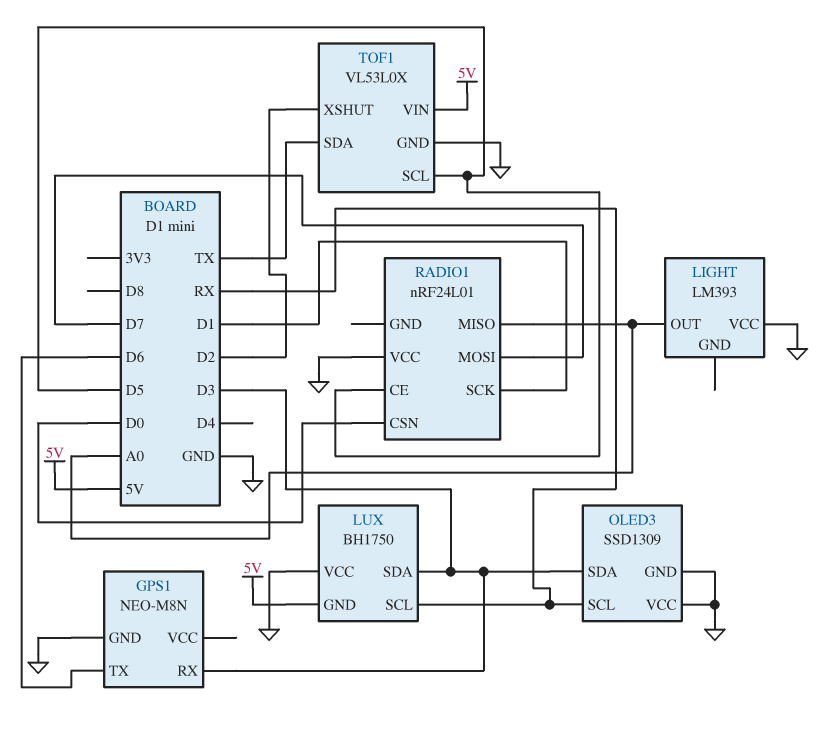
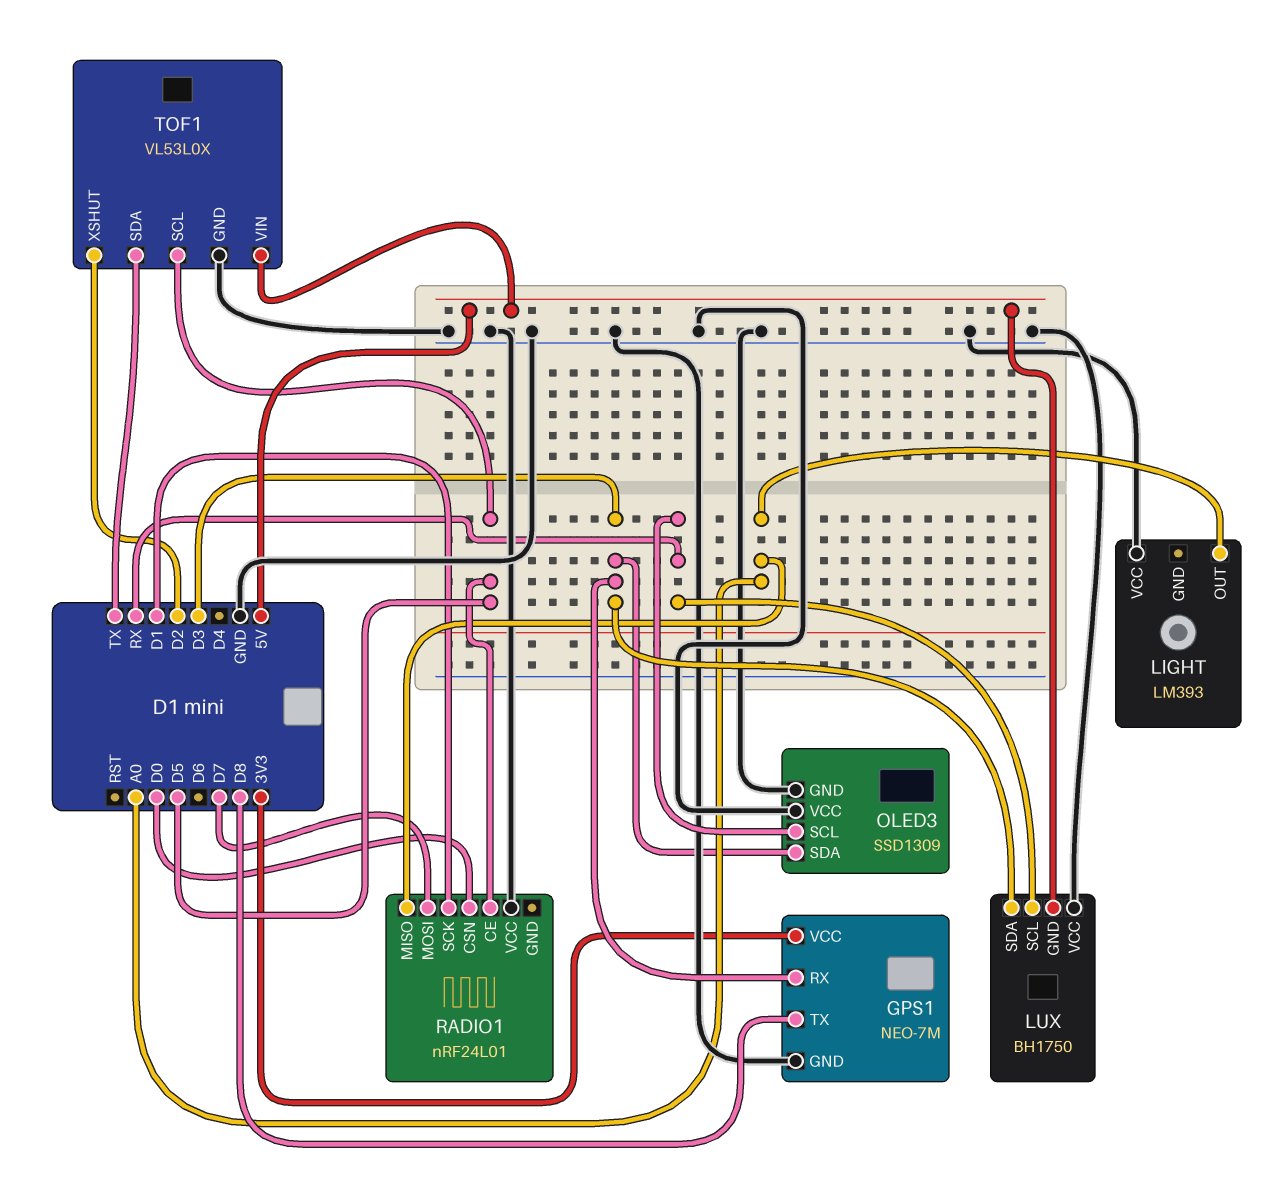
GPS1: NEO-M8N -> NEO-7M
GPS1 pin TX: D6 -> D8
GPS1 pin VCC: none -> 3V3

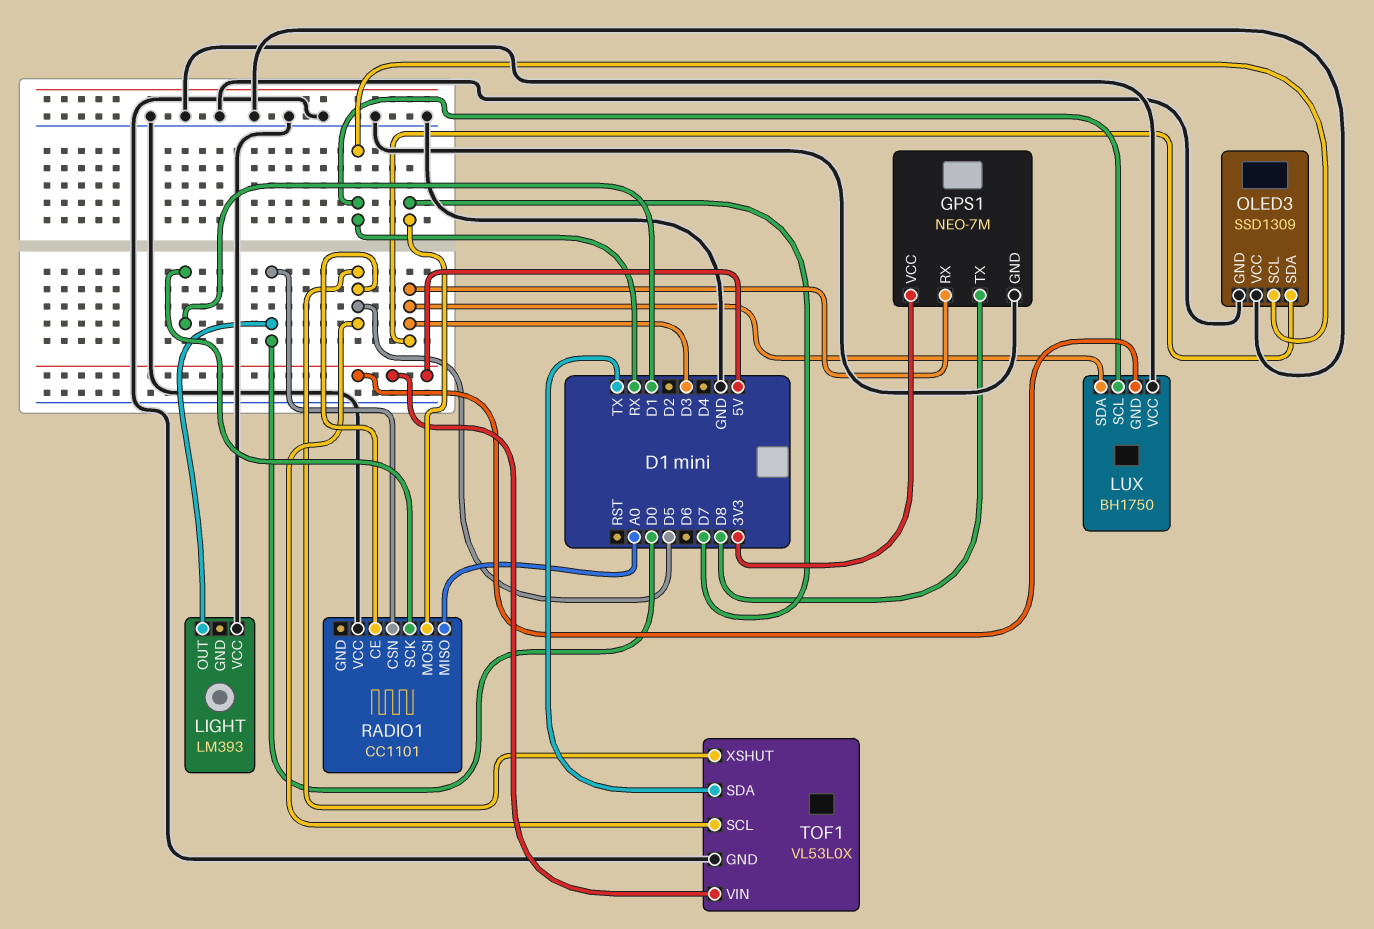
LIGHT pin OUT: A0 -> D0
RADIO1: nRF24L01 -> CC1101
TOF1 pin XSHUT: D2 -> D5

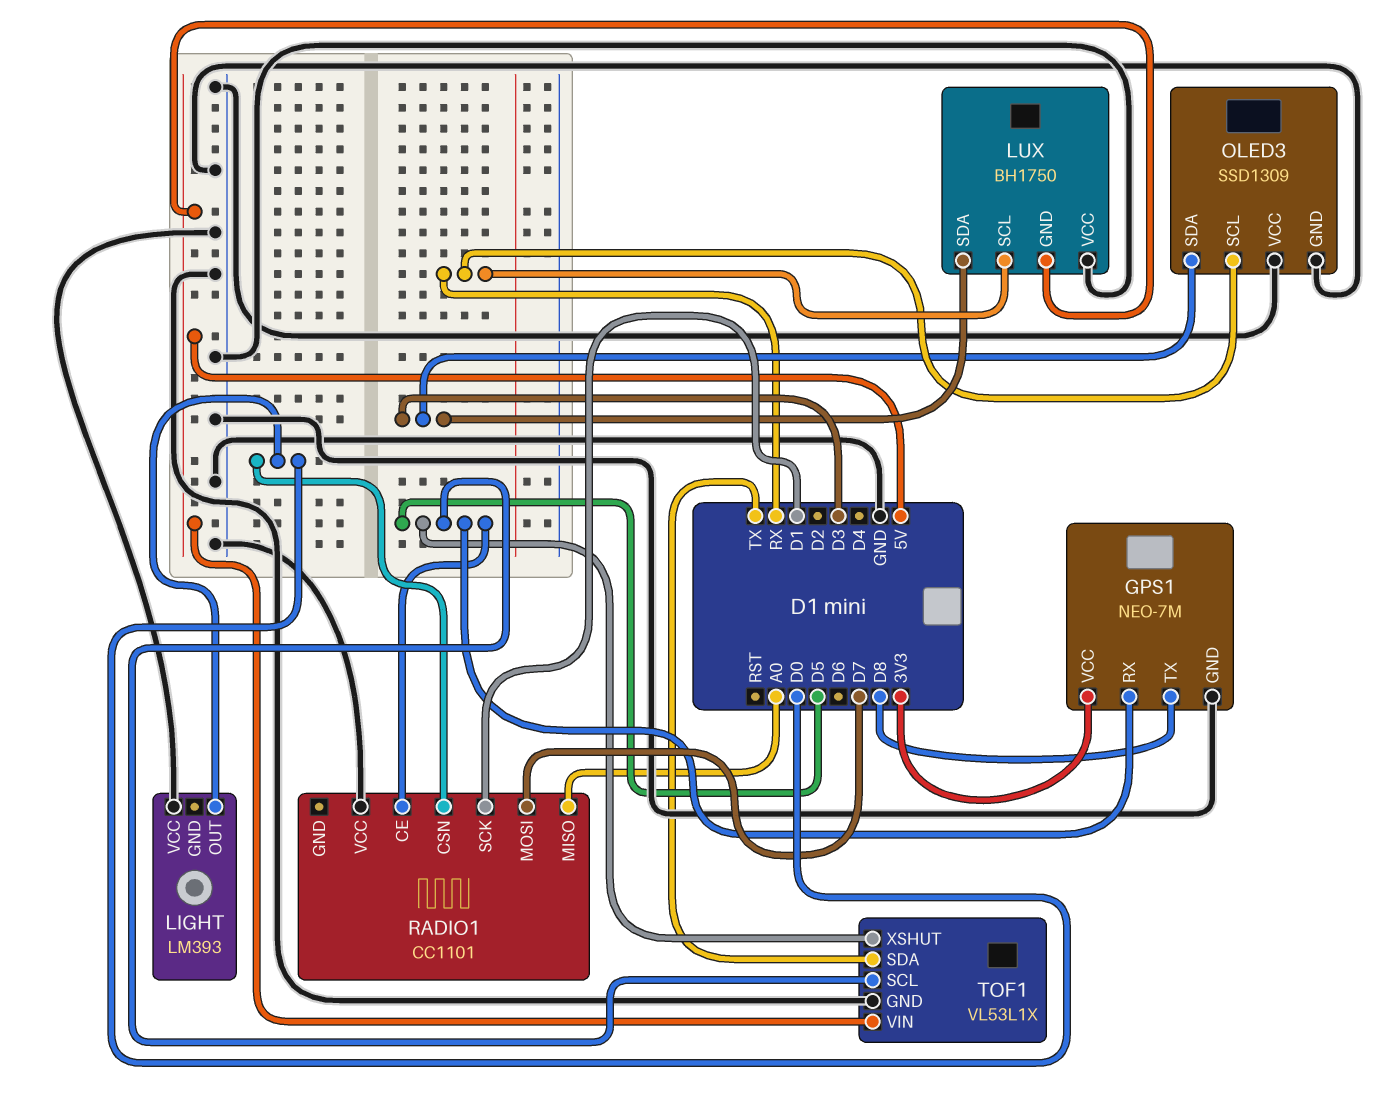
GPS1 pin RX: D3 -> D5
TOF1: VL53L0X -> VL53L1X

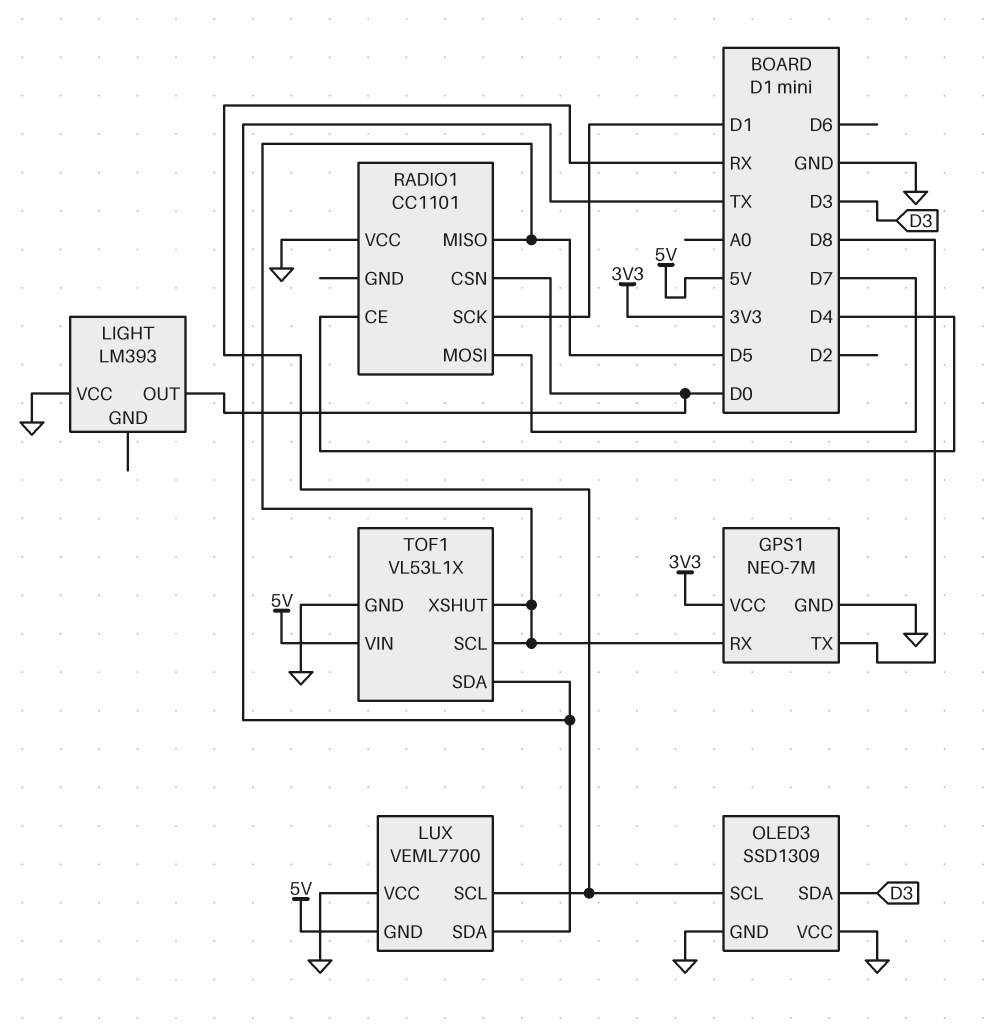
LUX: BH1750 -> VEML7700
LUX pin SDA: D3 -> TX
RADIO1 pin CE: D5 -> D4
RADIO1 pin MISO: A0 -> D5

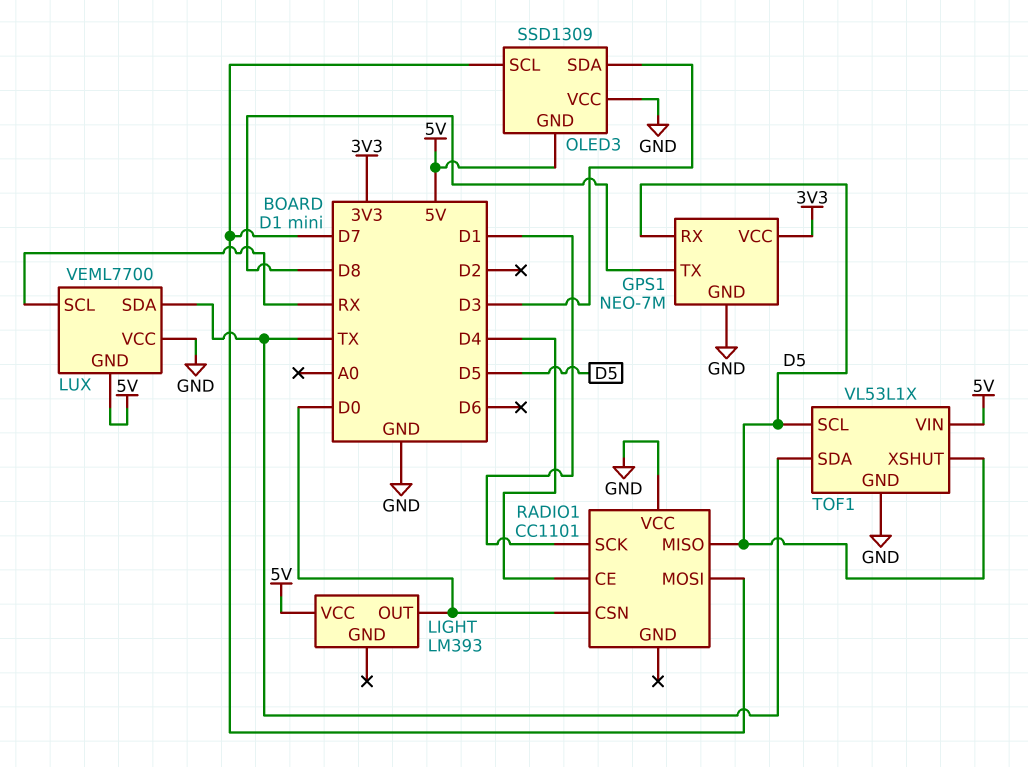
LIGHT pin VCC: GND -> 5V
OLED3 pin GND: GND -> 5V
OLED3 pin SCL: RX -> D7

